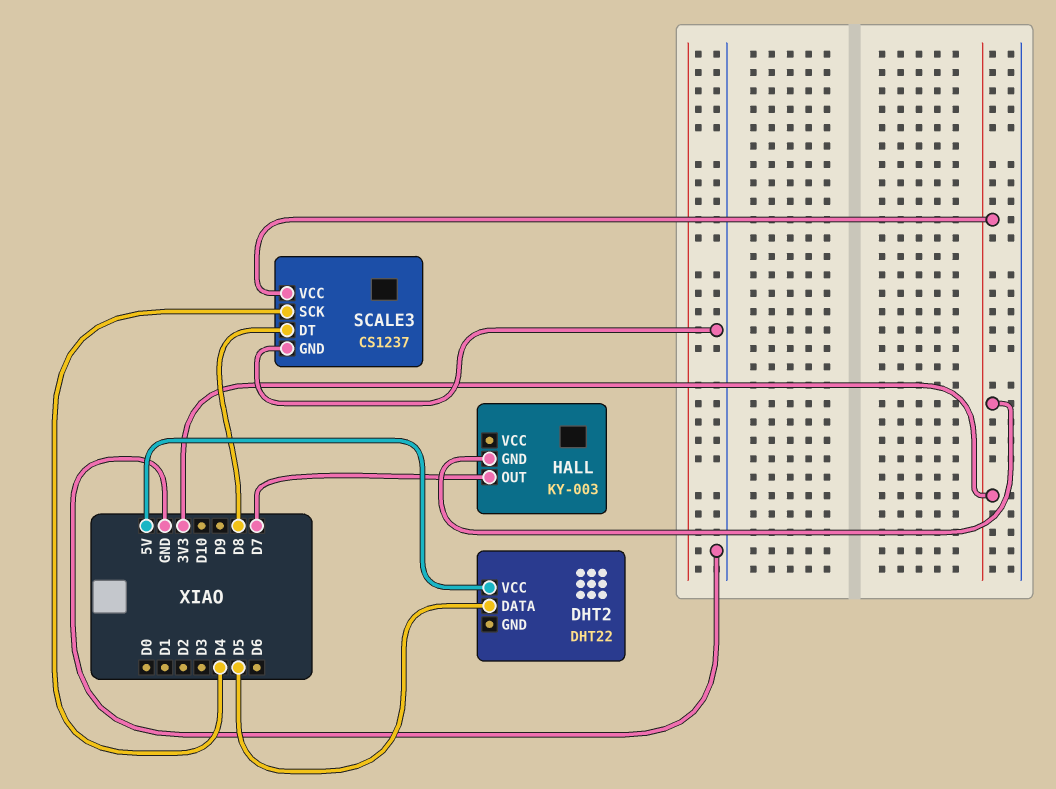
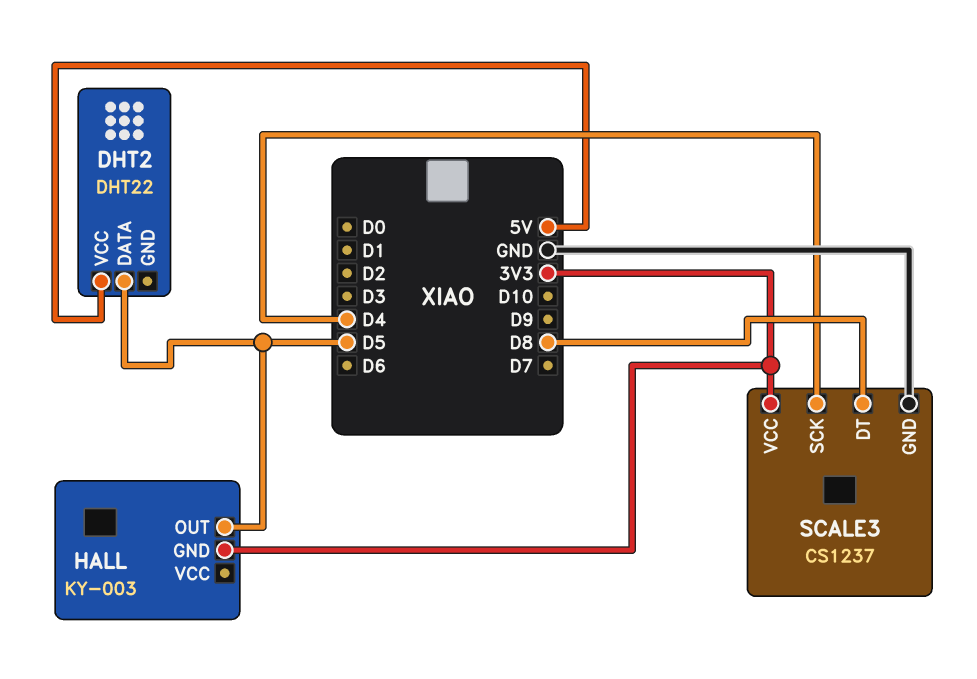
HALL pin OUT: D7 -> D5

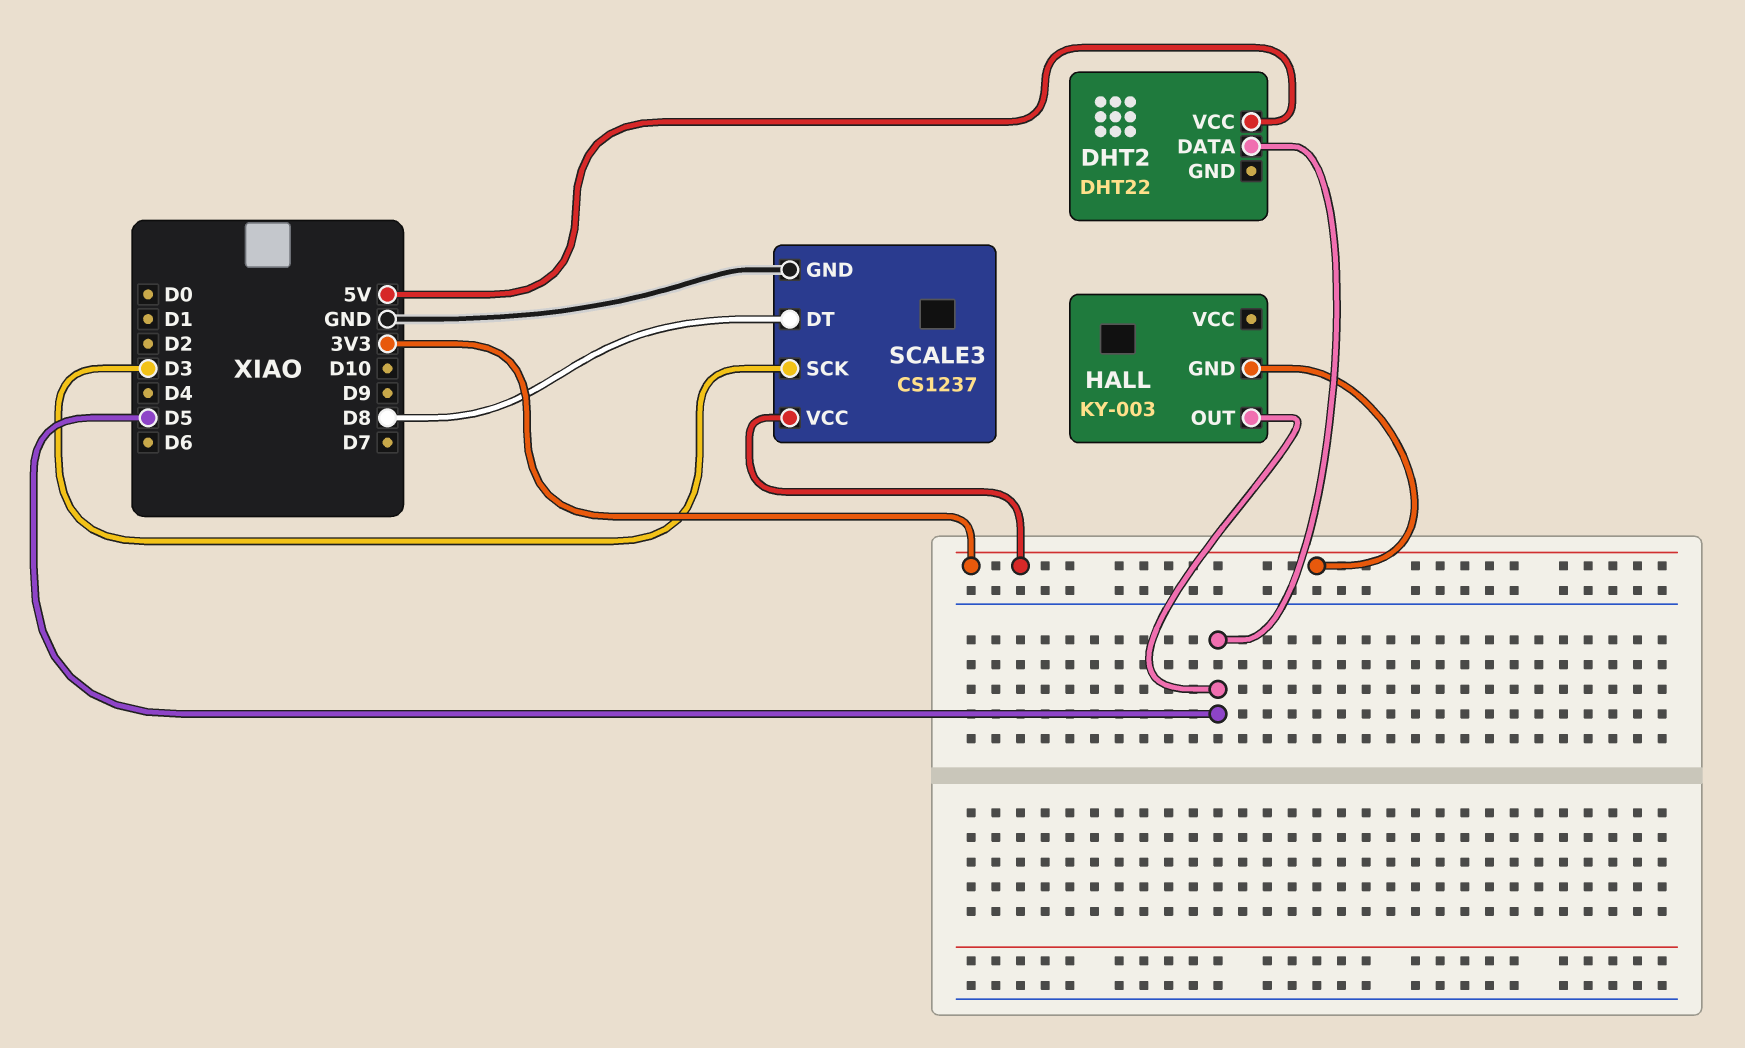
SCALE3 pin SCK: D4 -> D3

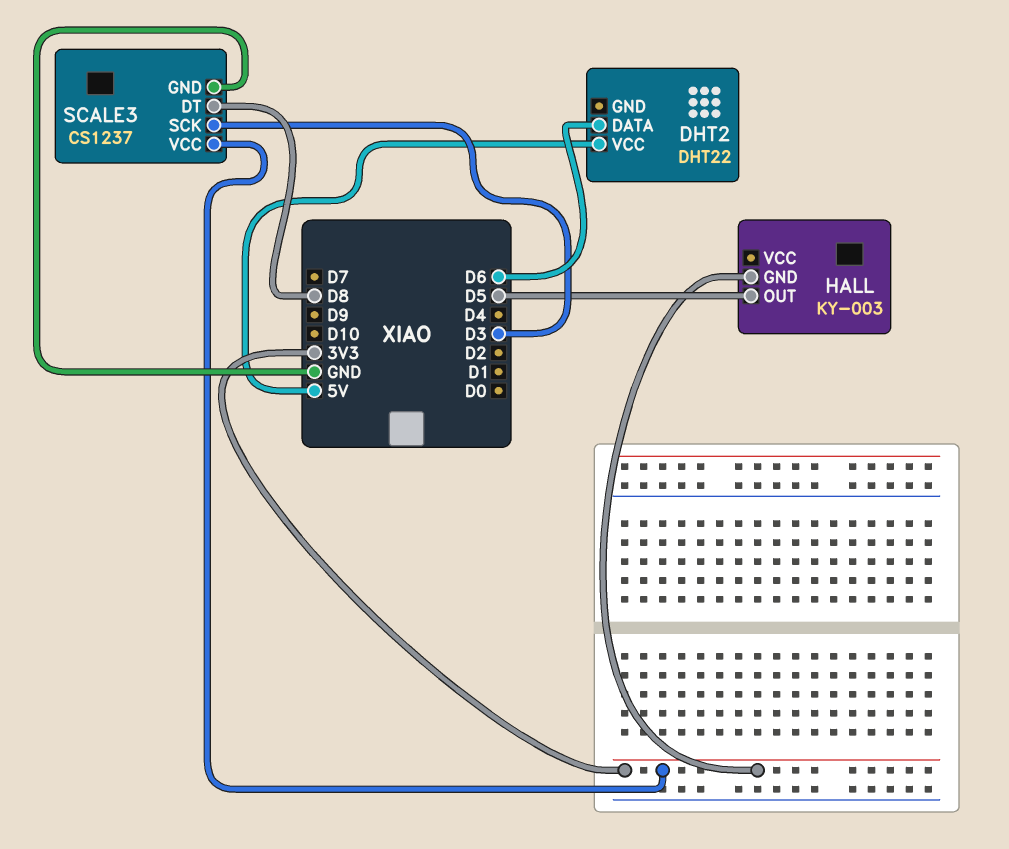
DHT2 pin DATA: D5 -> D6

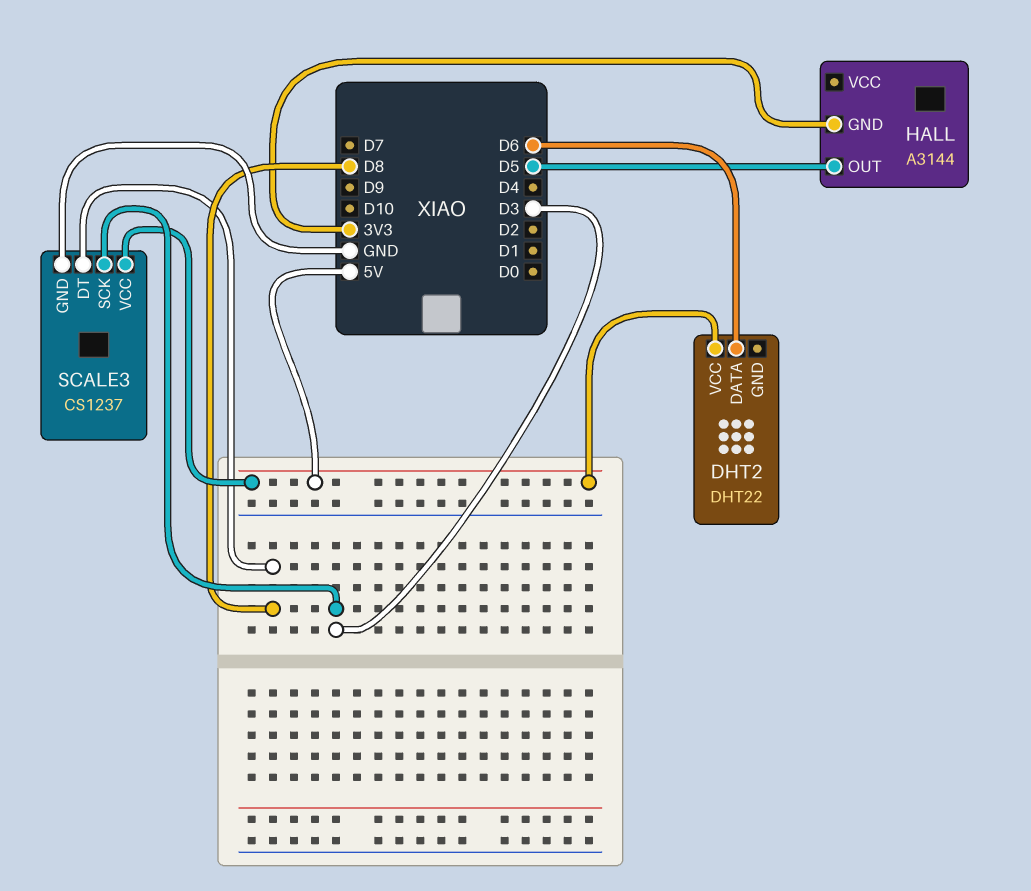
HALL: KY-003 -> A3144
SCALE3 pin VCC: 3V3 -> 5V

